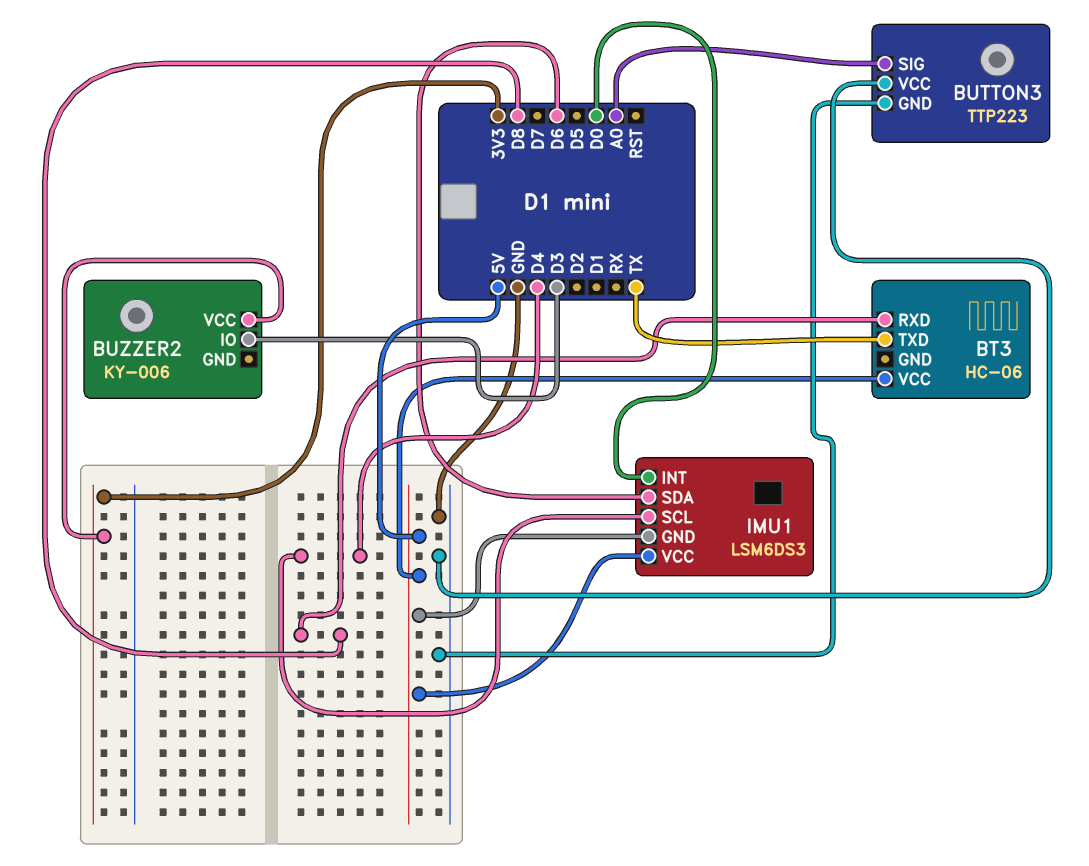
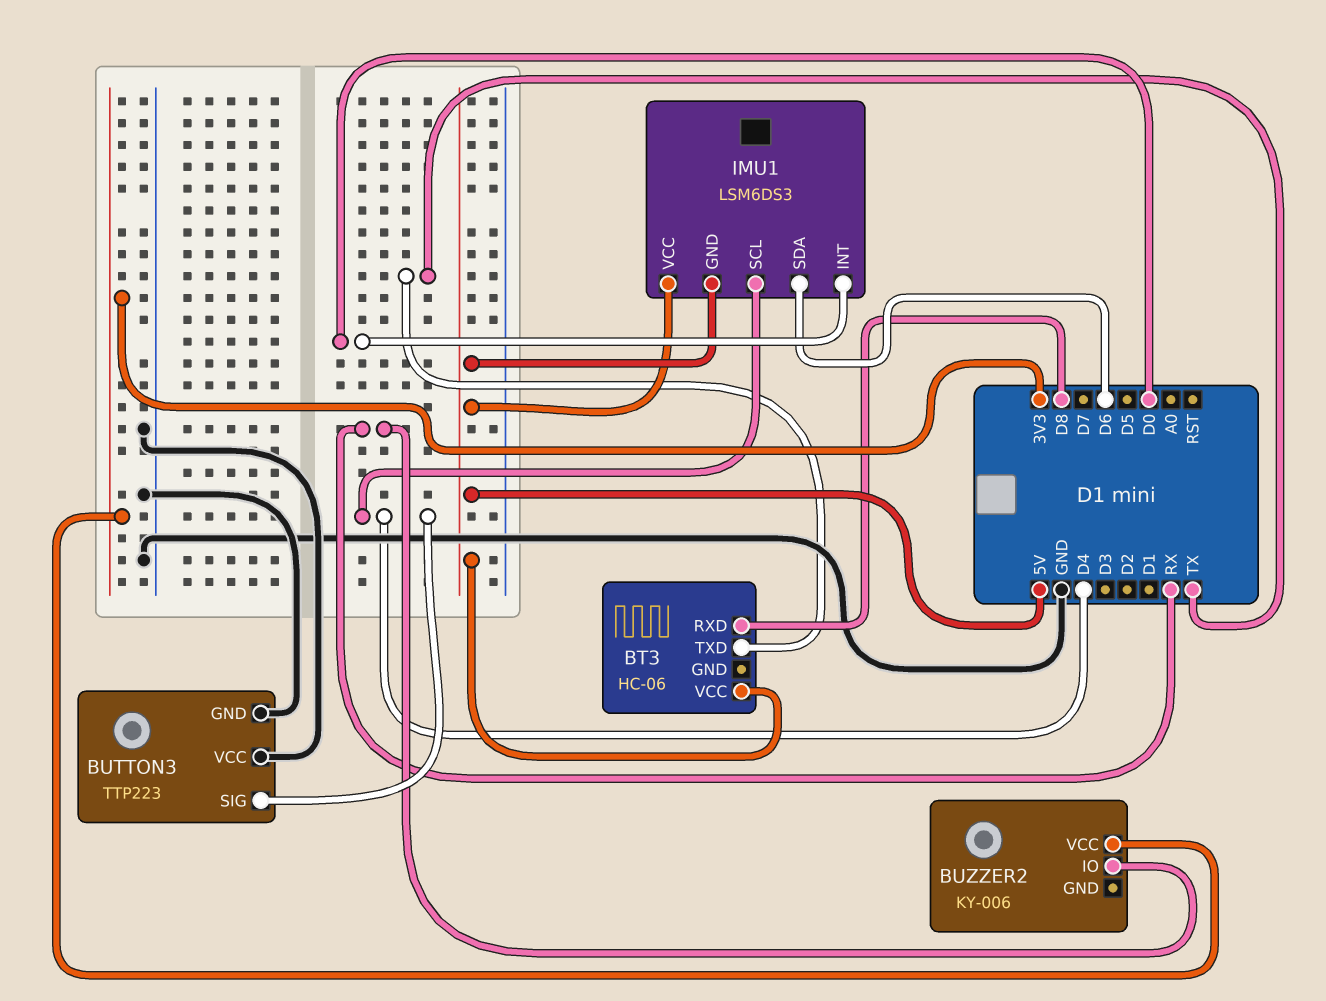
BUTTON3 pin SIG: A0 -> D4
BUZZER2 pin IO: D3 -> RX

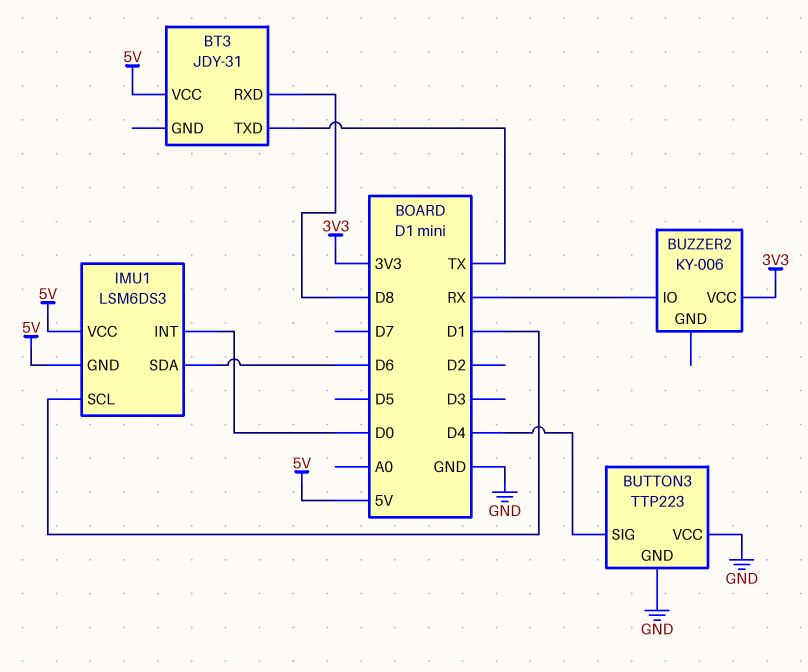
BT3: HC-06 -> JDY-31
IMU1 pin SCL: D4 -> D1

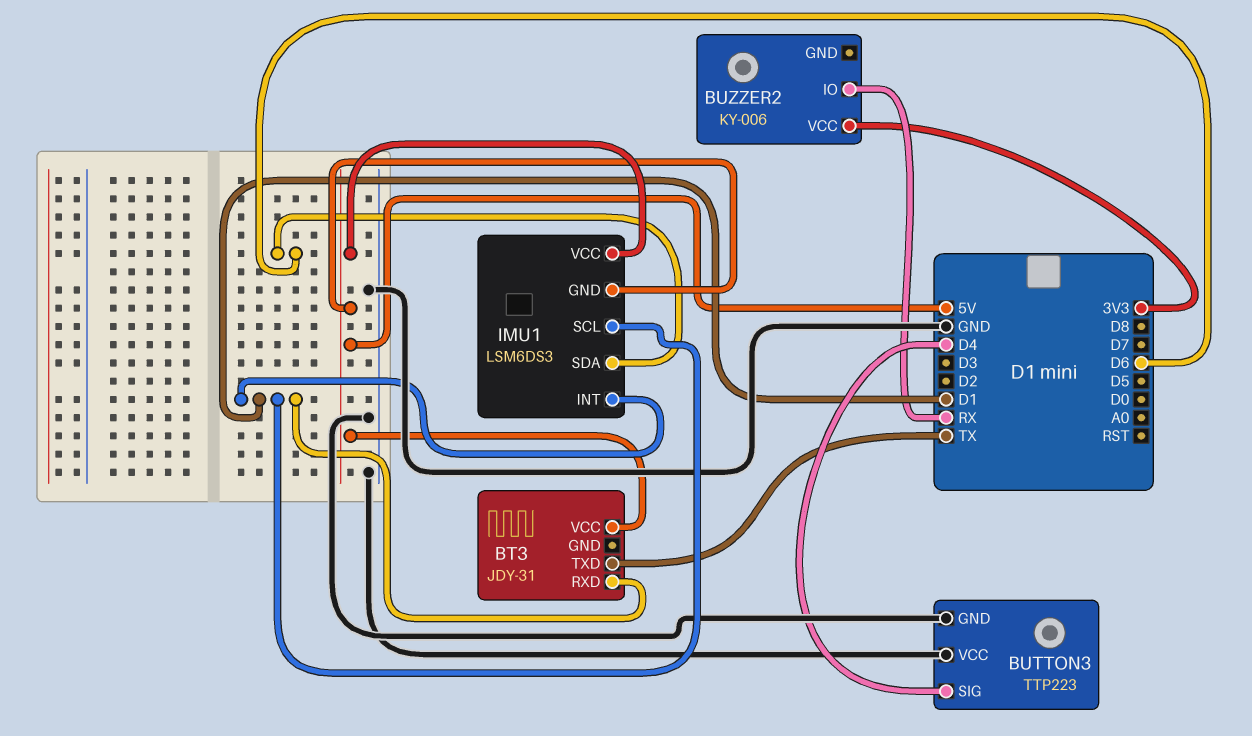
BT3 pin RXD: D8 -> D1
IMU1 pin INT: D0 -> D1

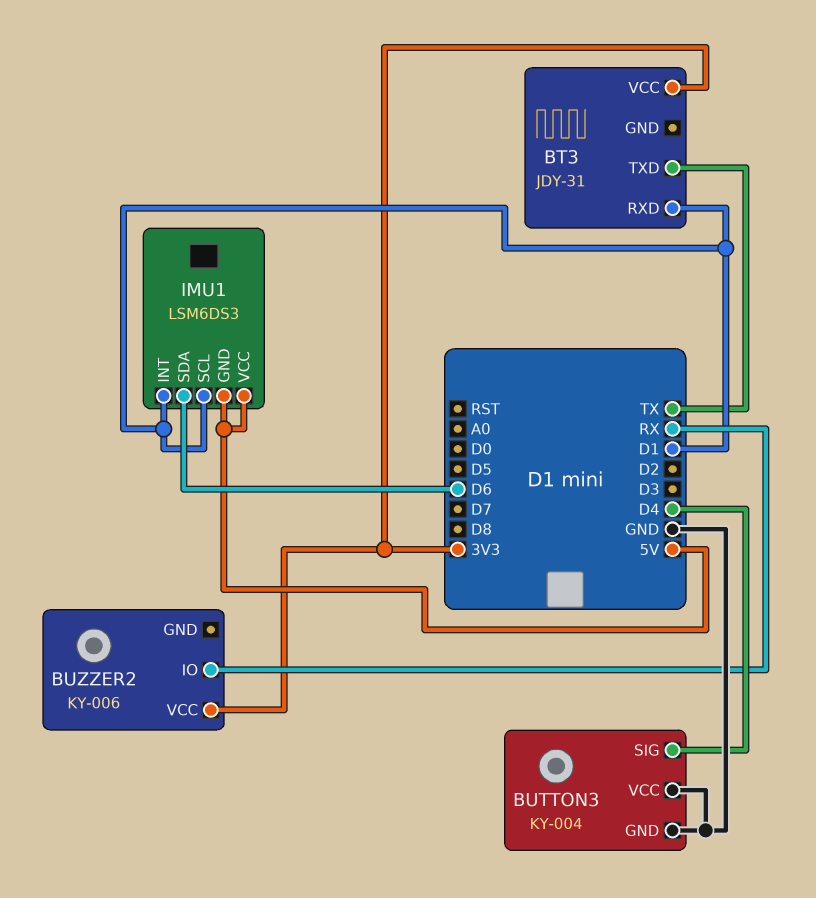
BT3 pin VCC: 5V -> 3V3
BUTTON3: TTP223 -> KY-004

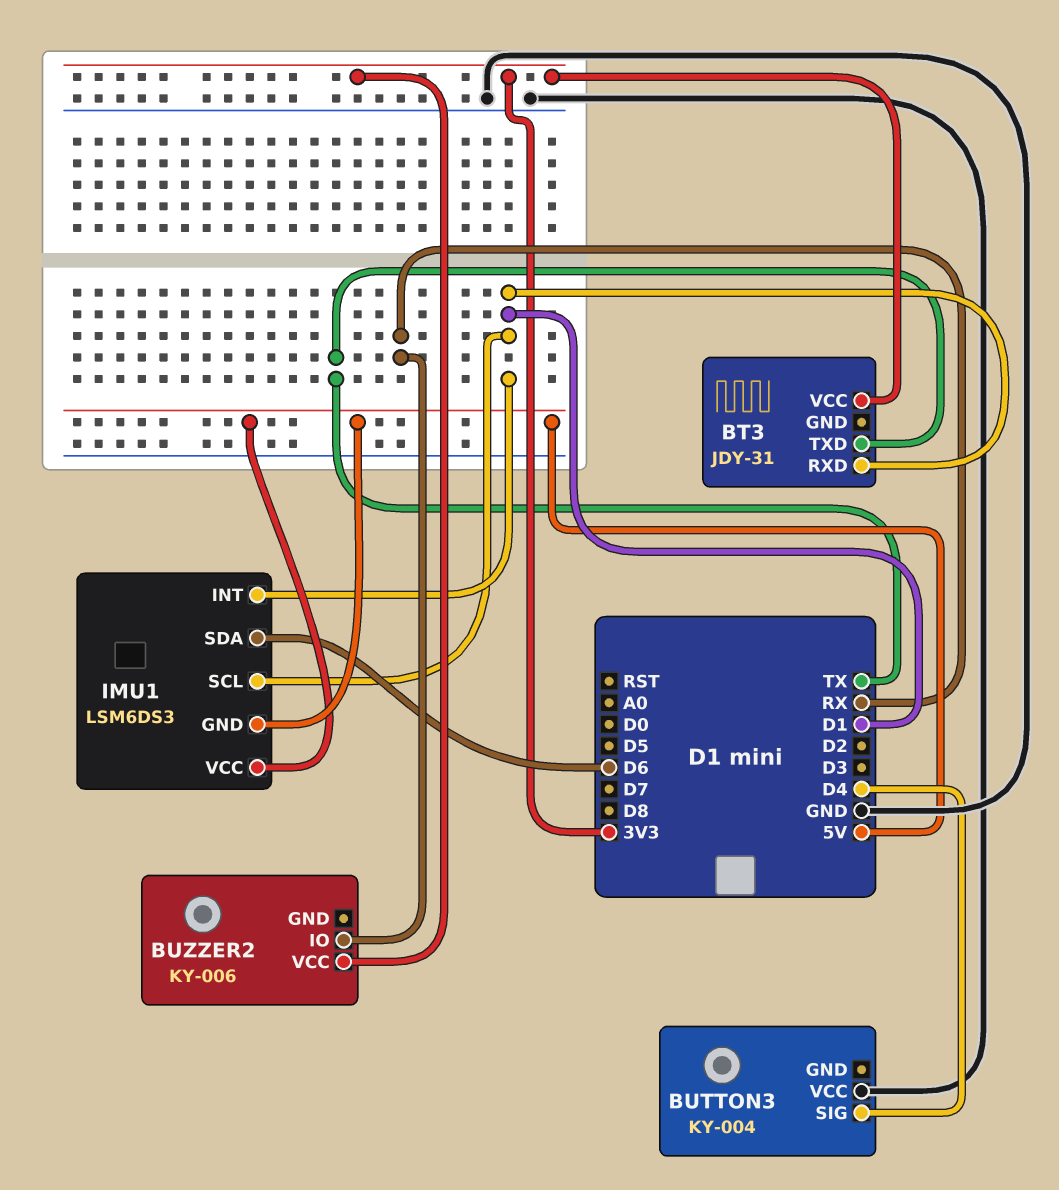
BUTTON3 pin GND: GND -> none

